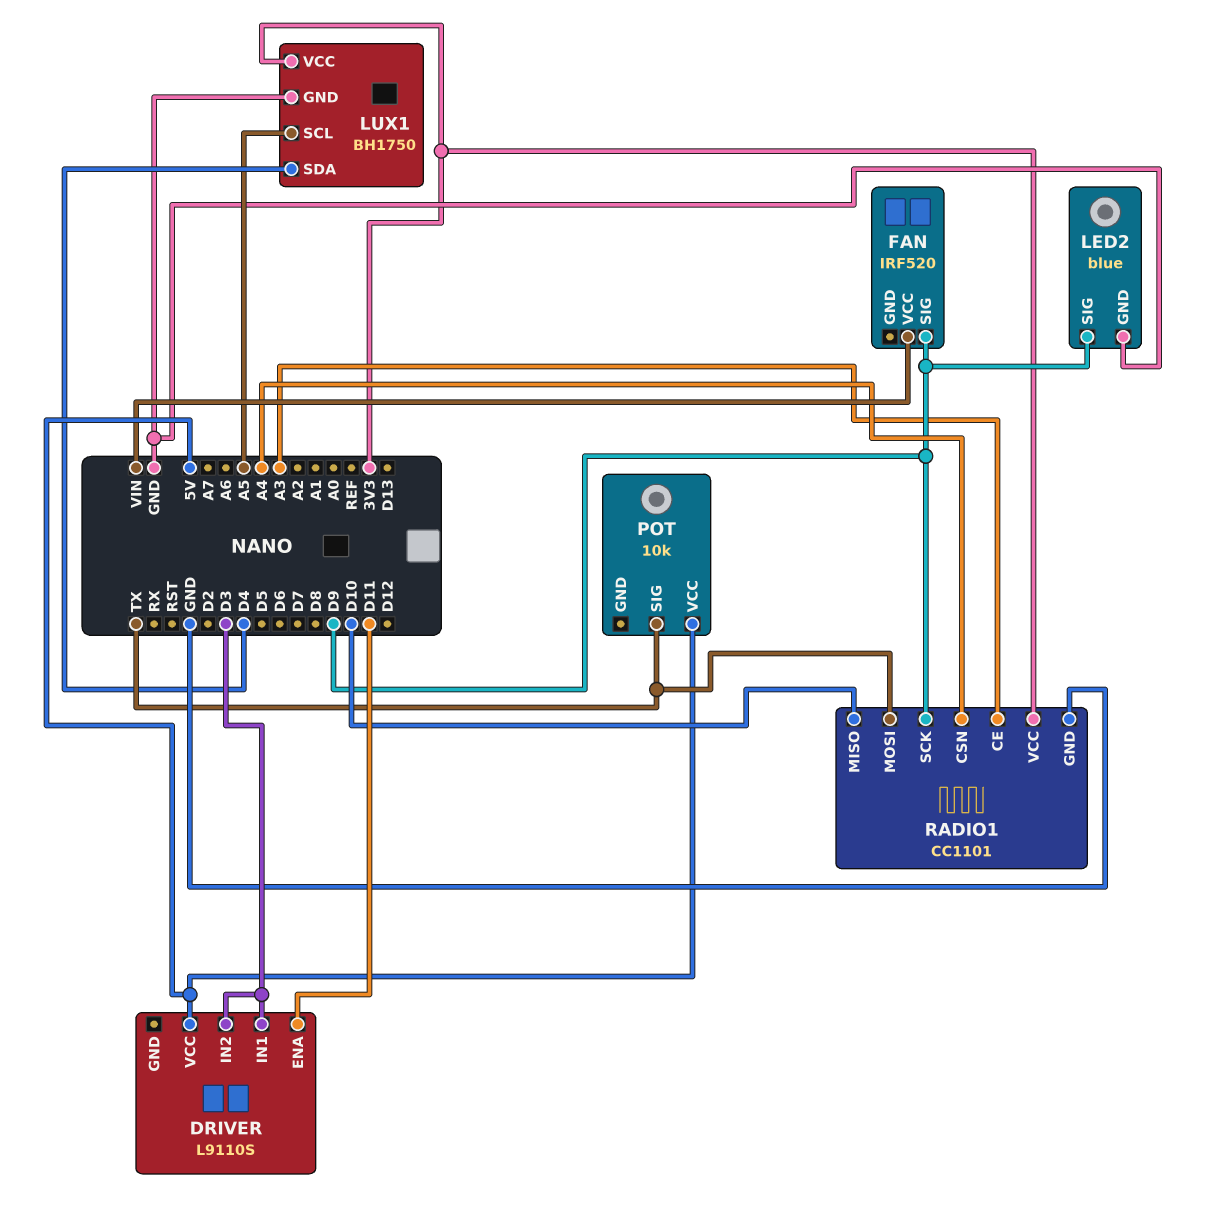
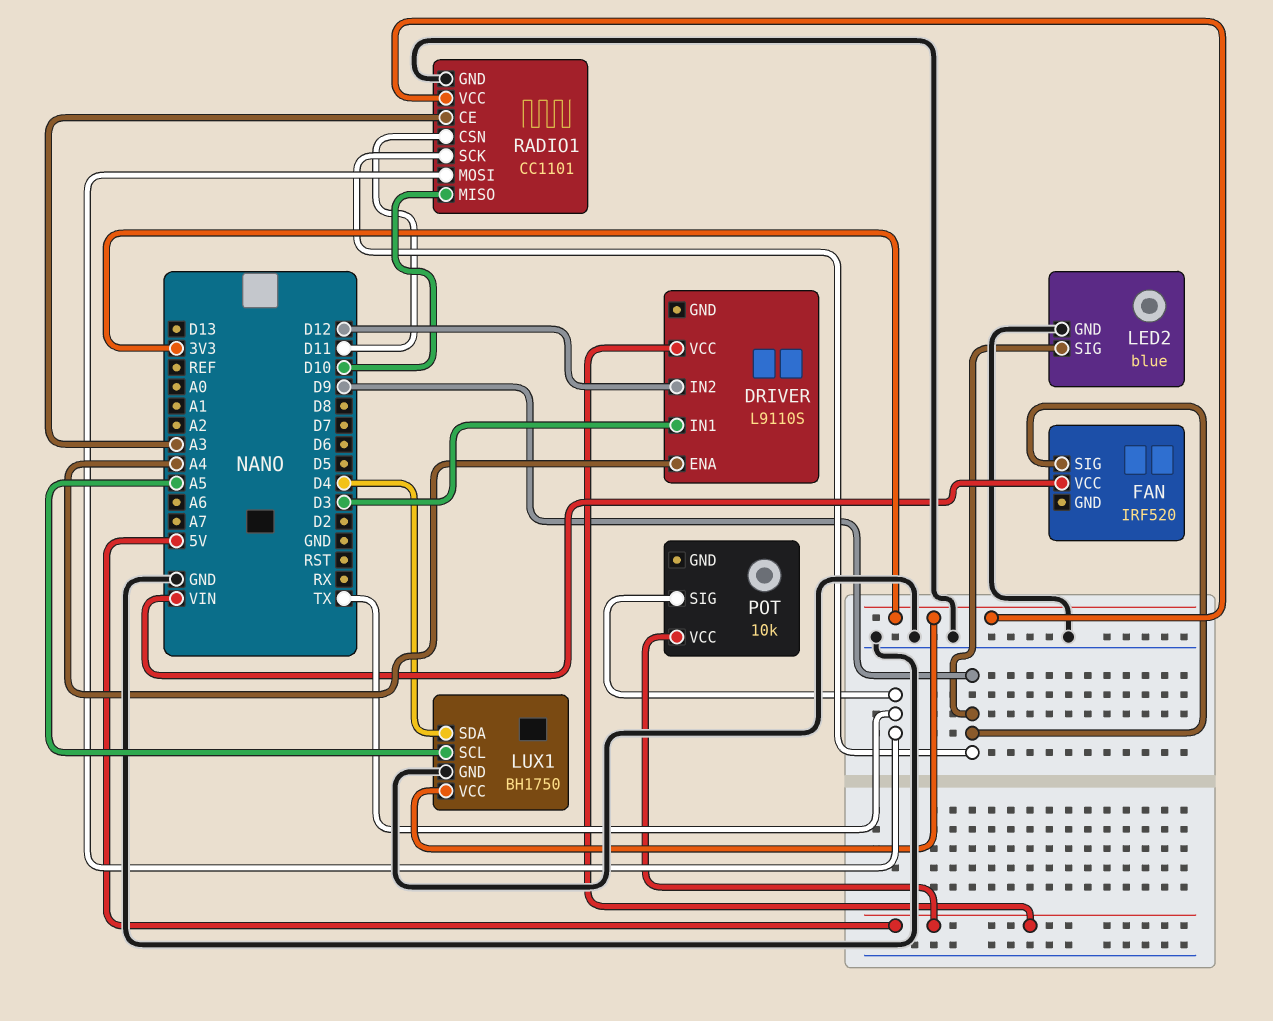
DRIVER pin ENA: D11 -> A4
DRIVER pin IN2: D3 -> D12
RADIO1 pin CSN: A4 -> D11

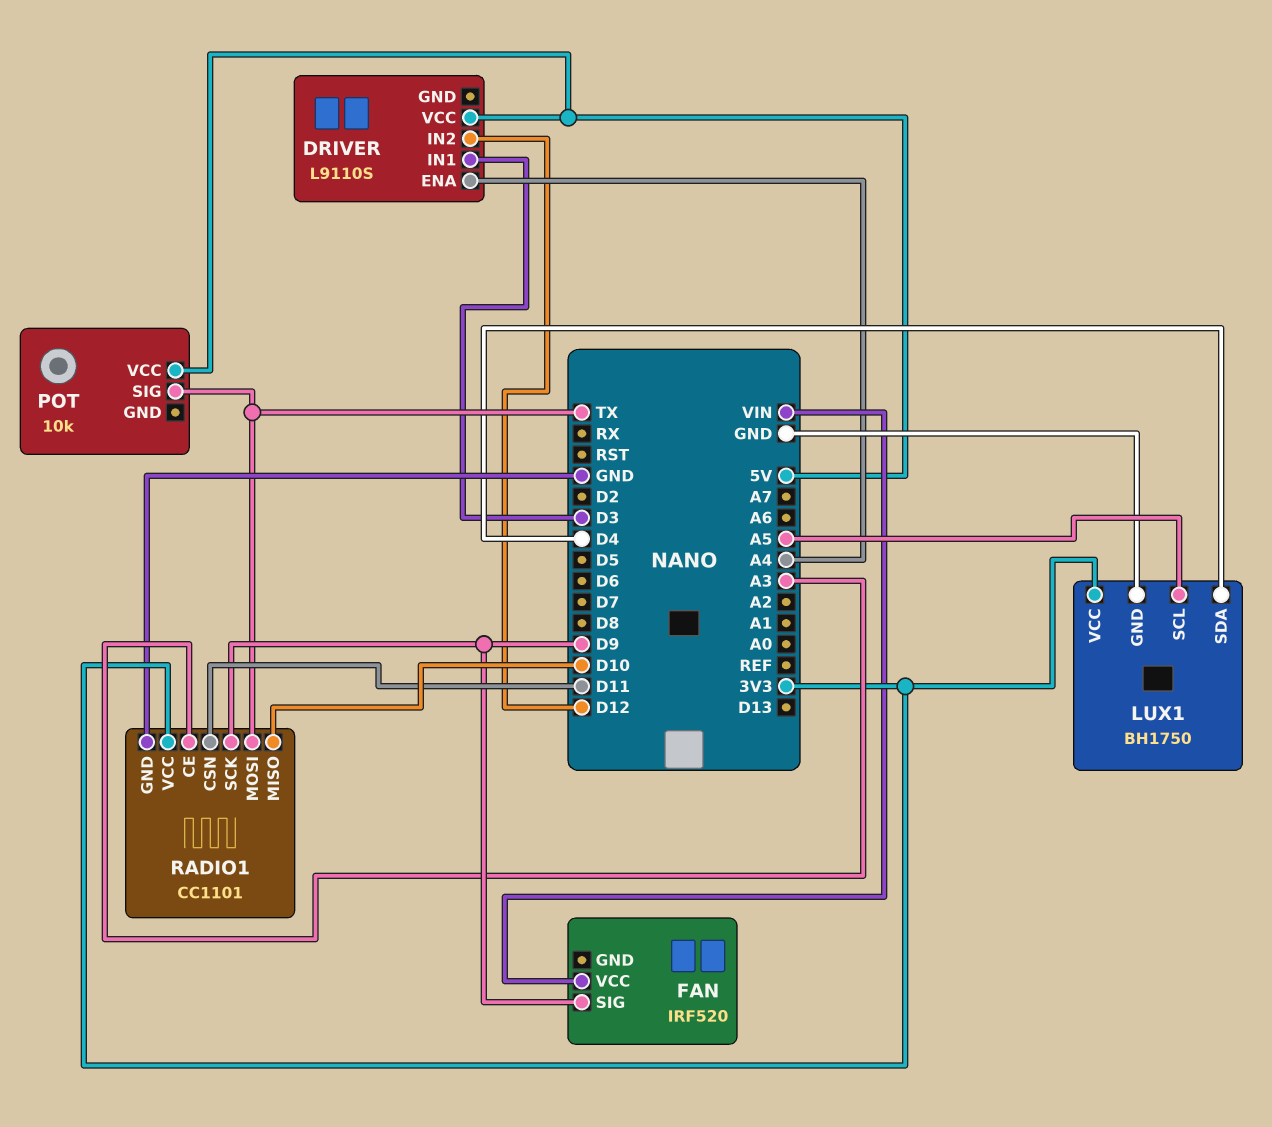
LED2: blue -> none
LED2 pin GND: GND -> none
LED2 pin SIG: D9 -> none

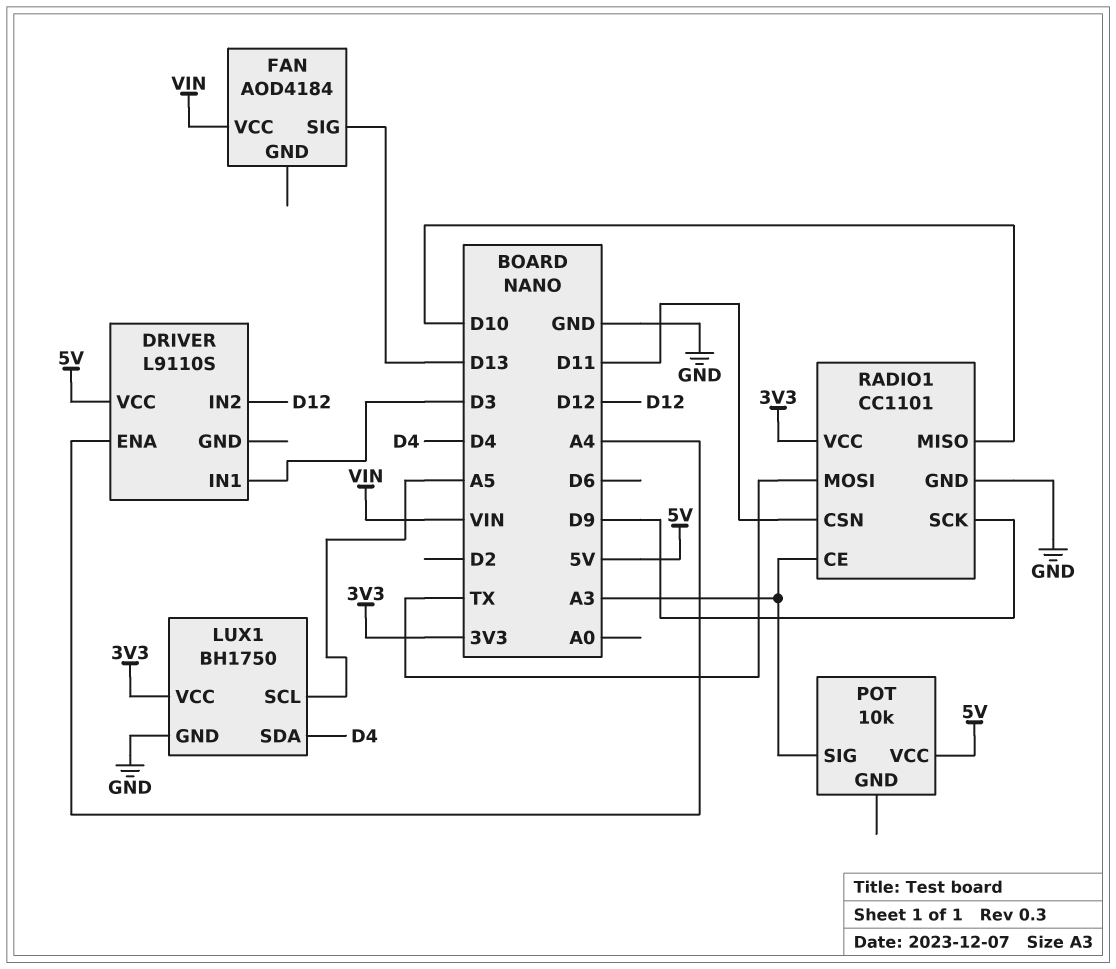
FAN: IRF520 -> AOD4184
FAN pin SIG: D9 -> D13
POT pin SIG: TX -> A3

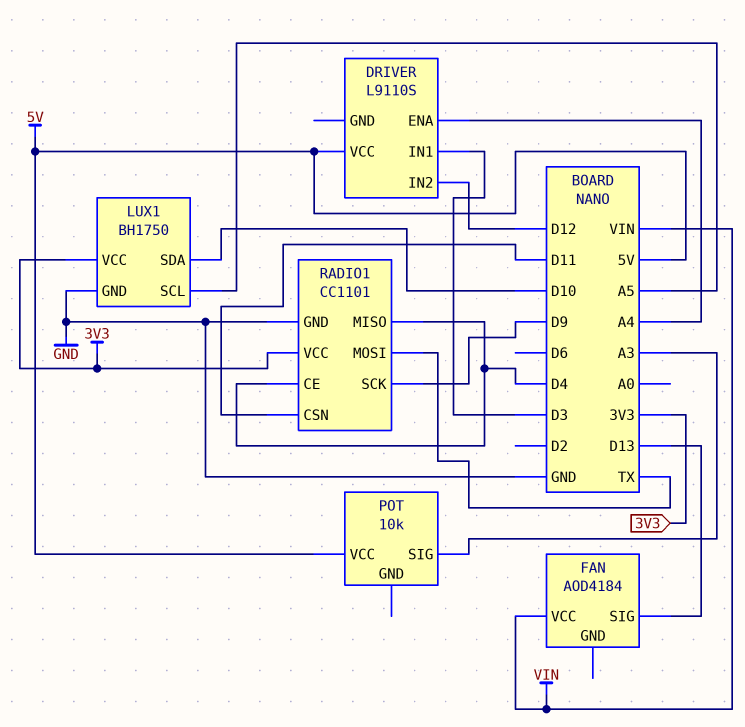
LUX1 pin SDA: D4 -> D10
RADIO1 pin CE: A3 -> D4
RADIO1 pin MISO: D10 -> D4

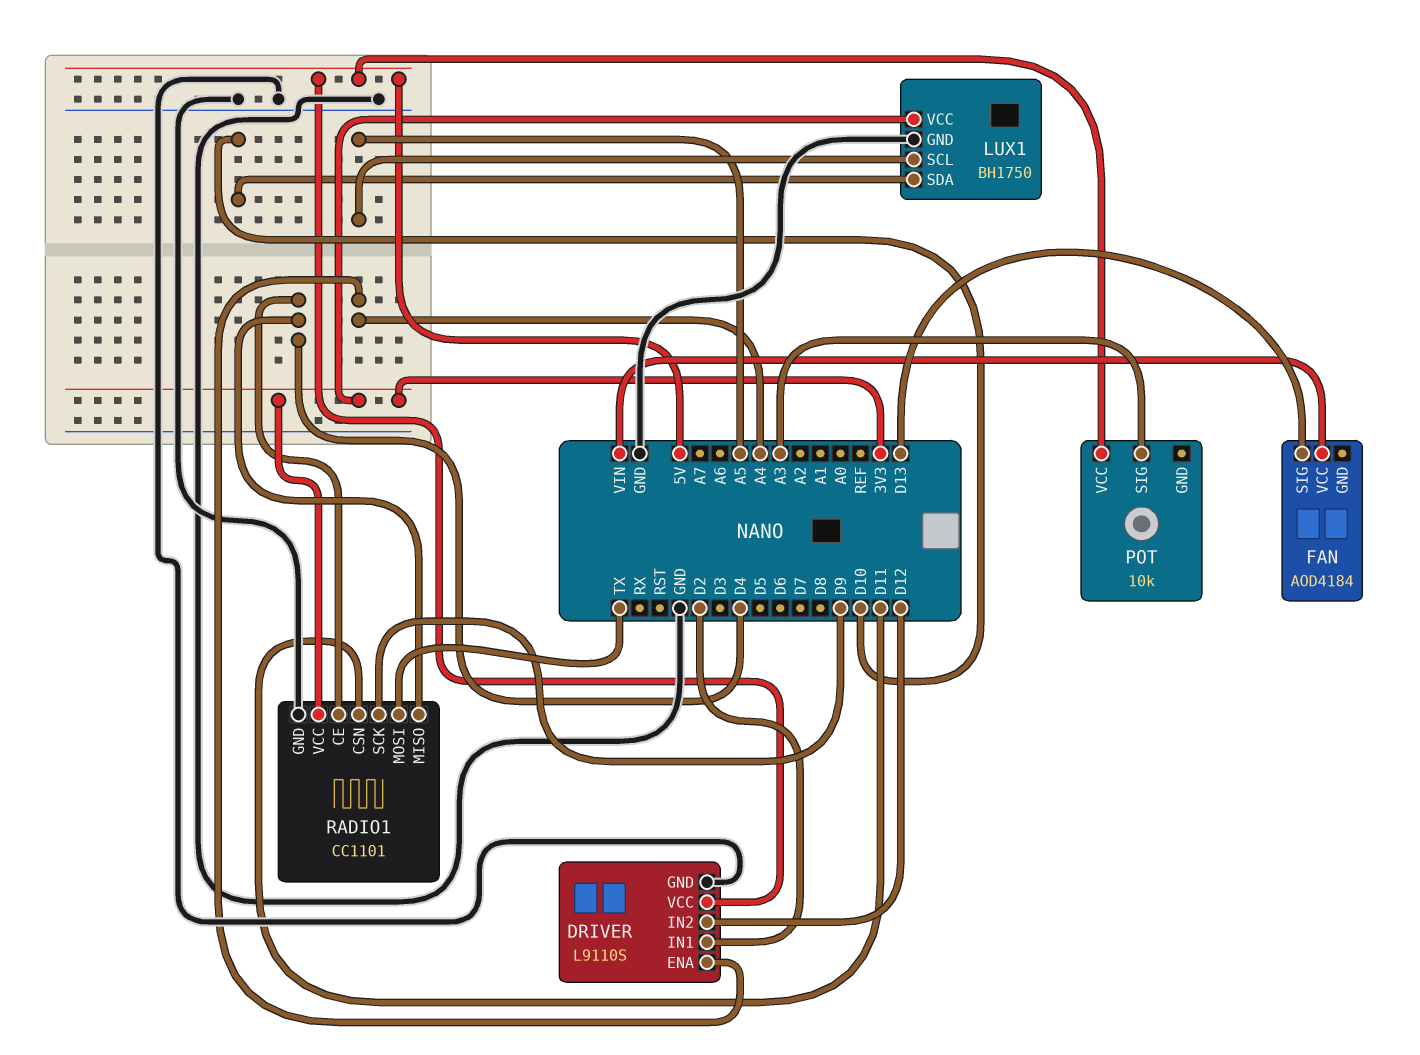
DRIVER pin GND: none -> GND
DRIVER pin IN1: D3 -> D2

